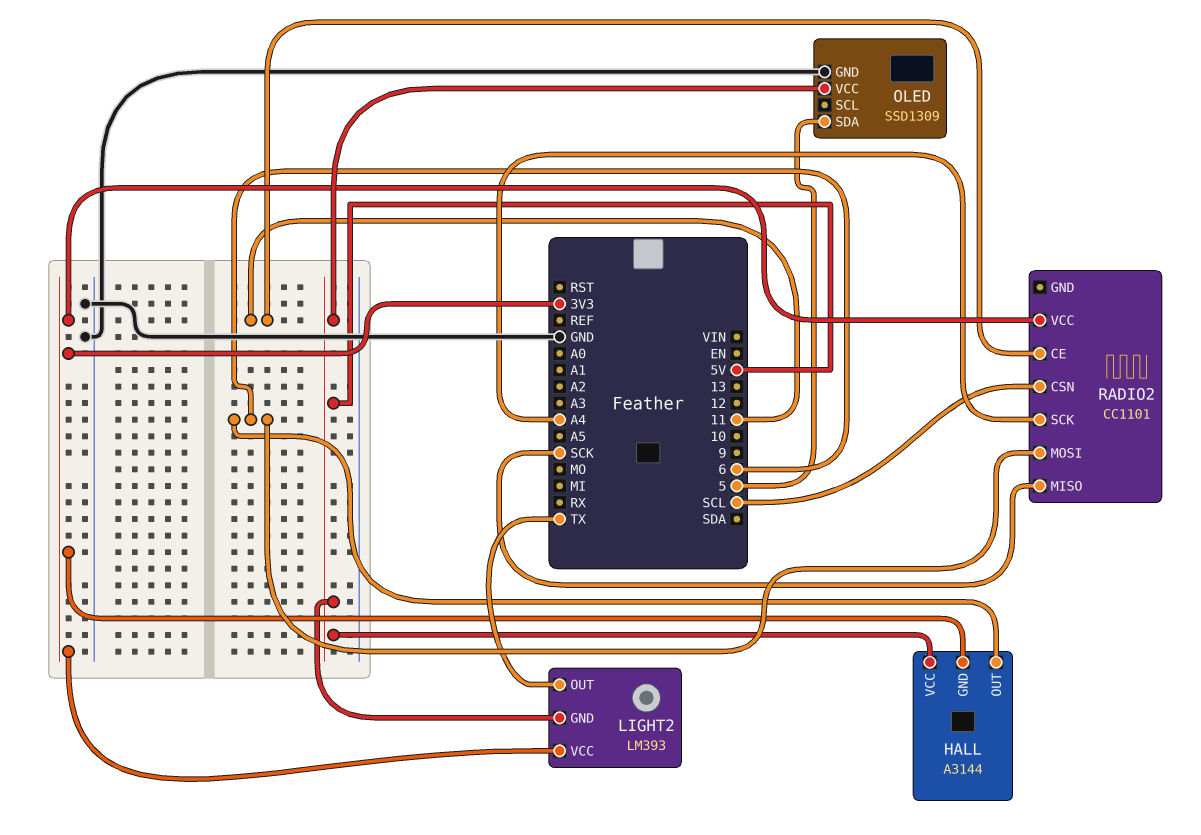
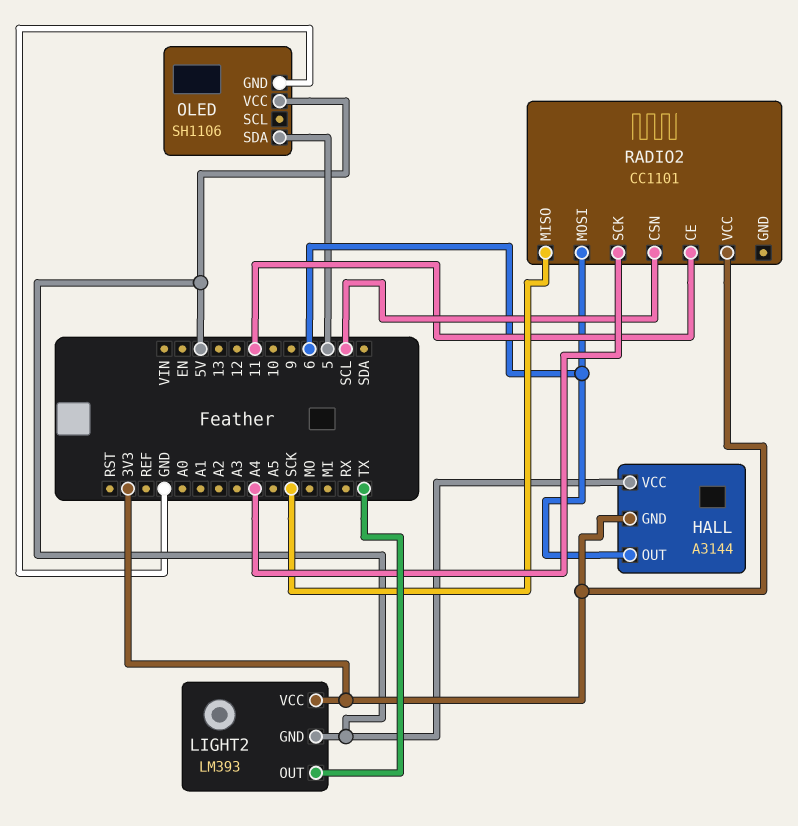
OLED: SSD1309 -> SH1106

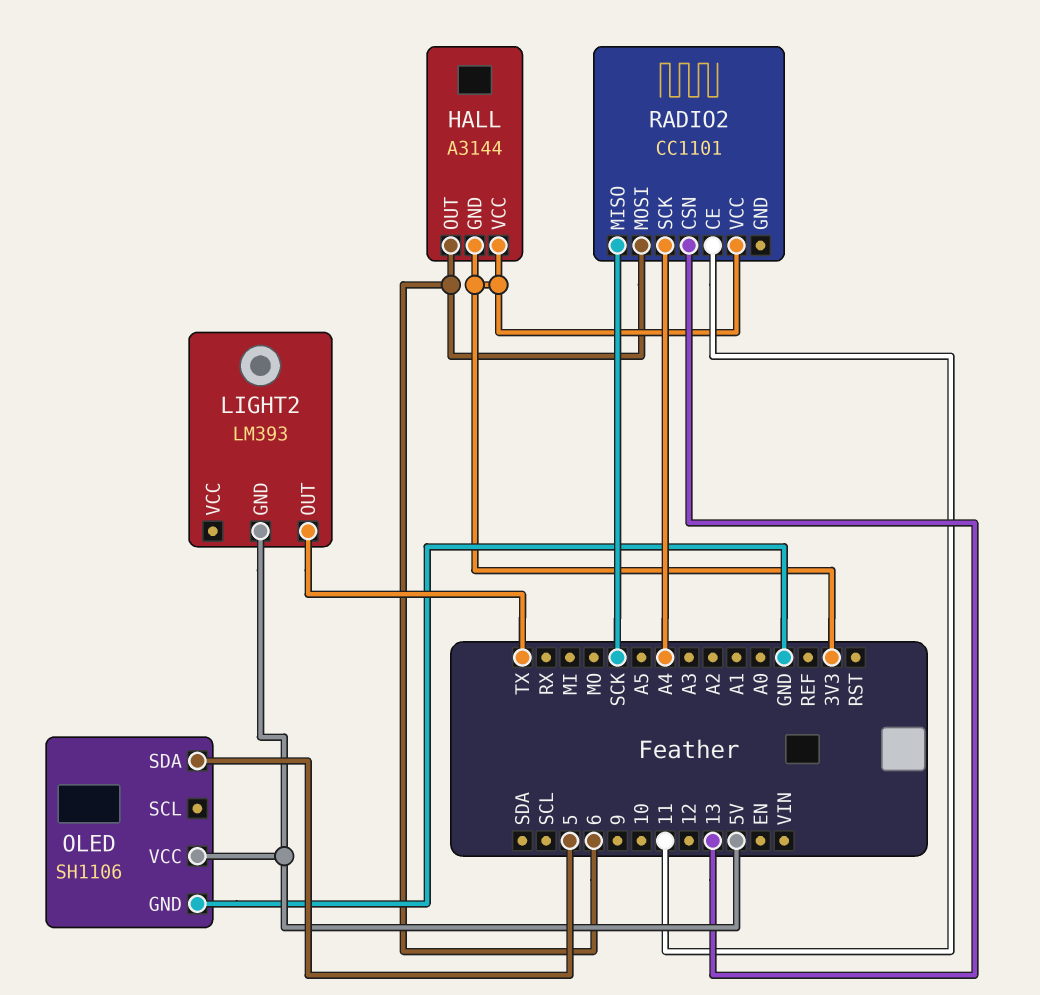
HALL pin VCC: 5V -> 3V3
LIGHT2 pin VCC: 3V3 -> none
RADIO2 pin CSN: SCL -> 13

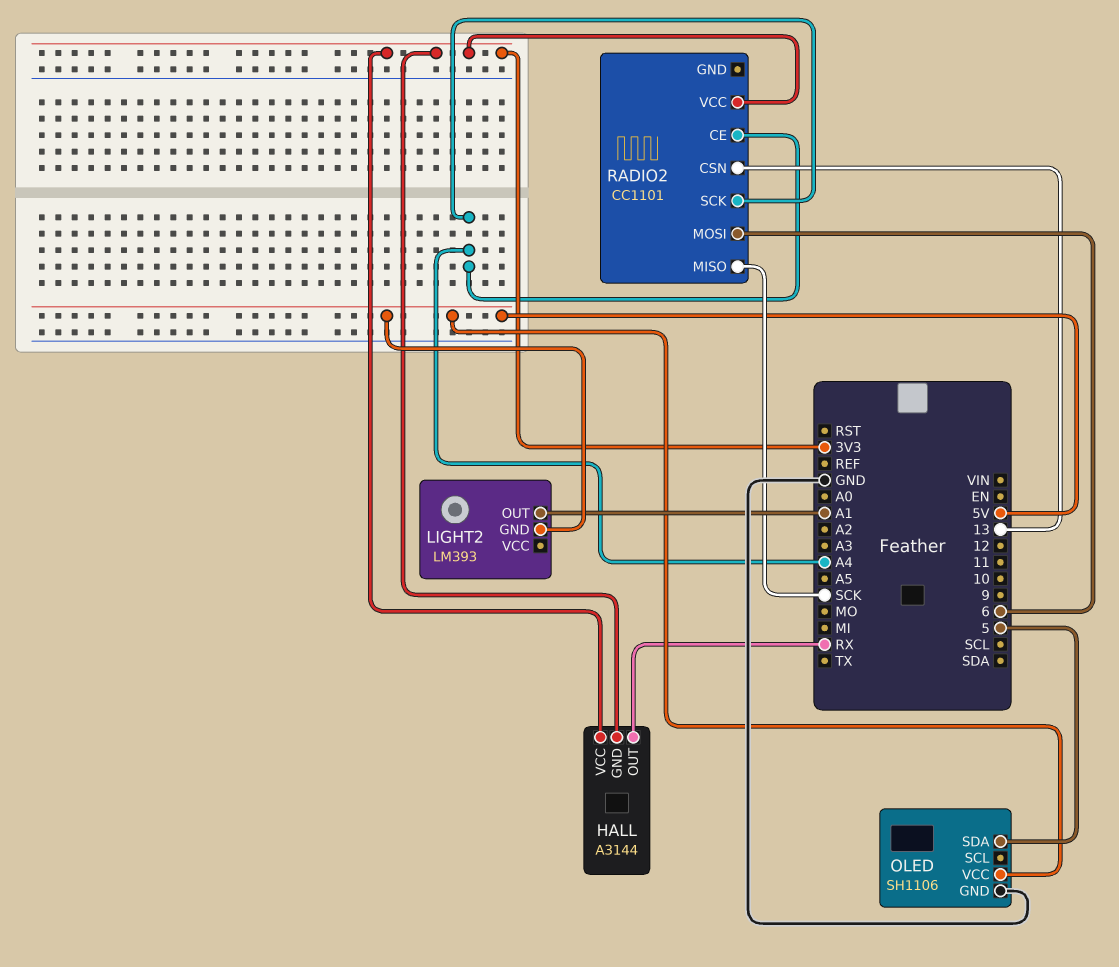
HALL pin OUT: 6 -> RX
LIGHT2 pin OUT: TX -> A1
RADIO2 pin CE: 11 -> A4

